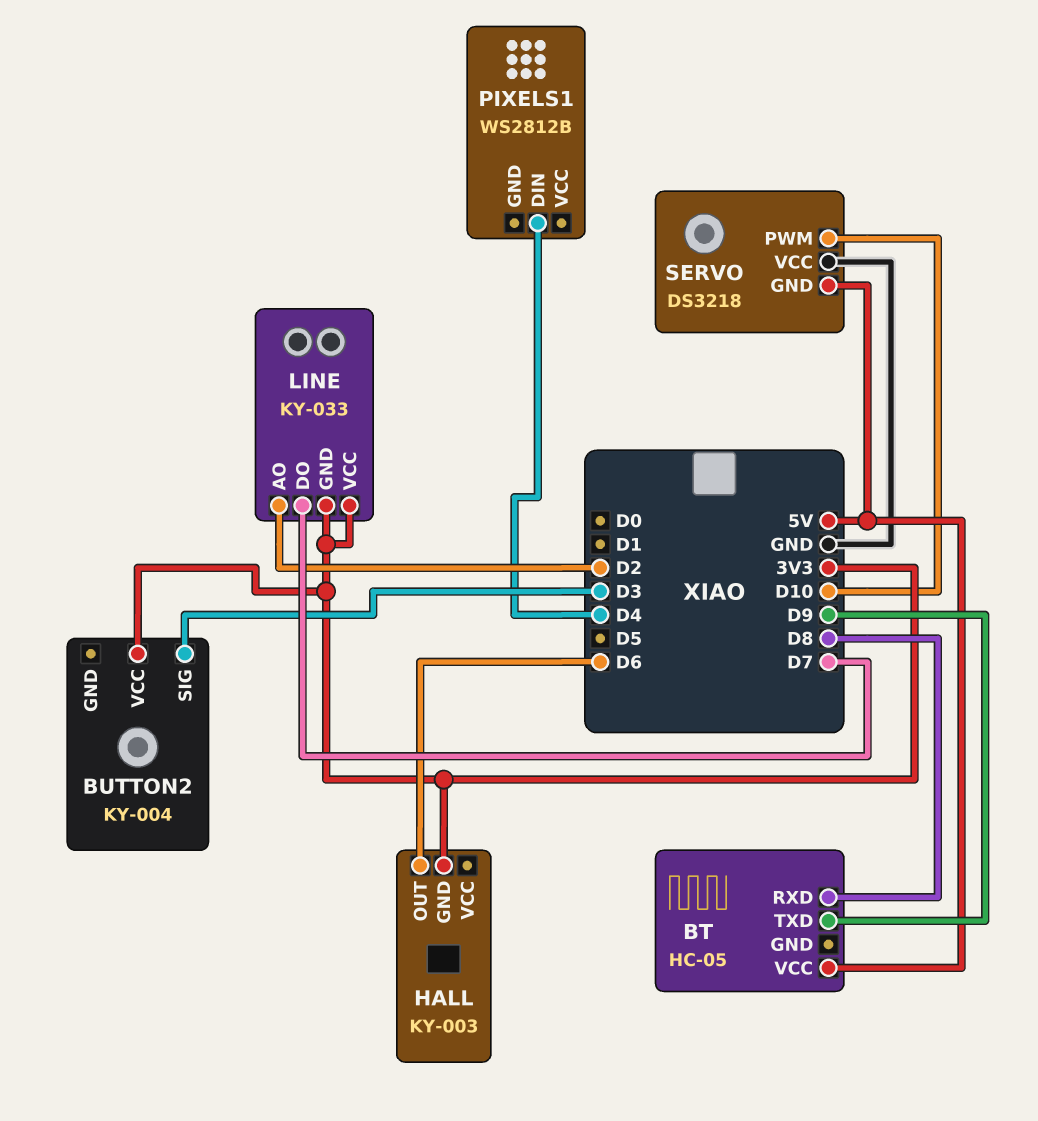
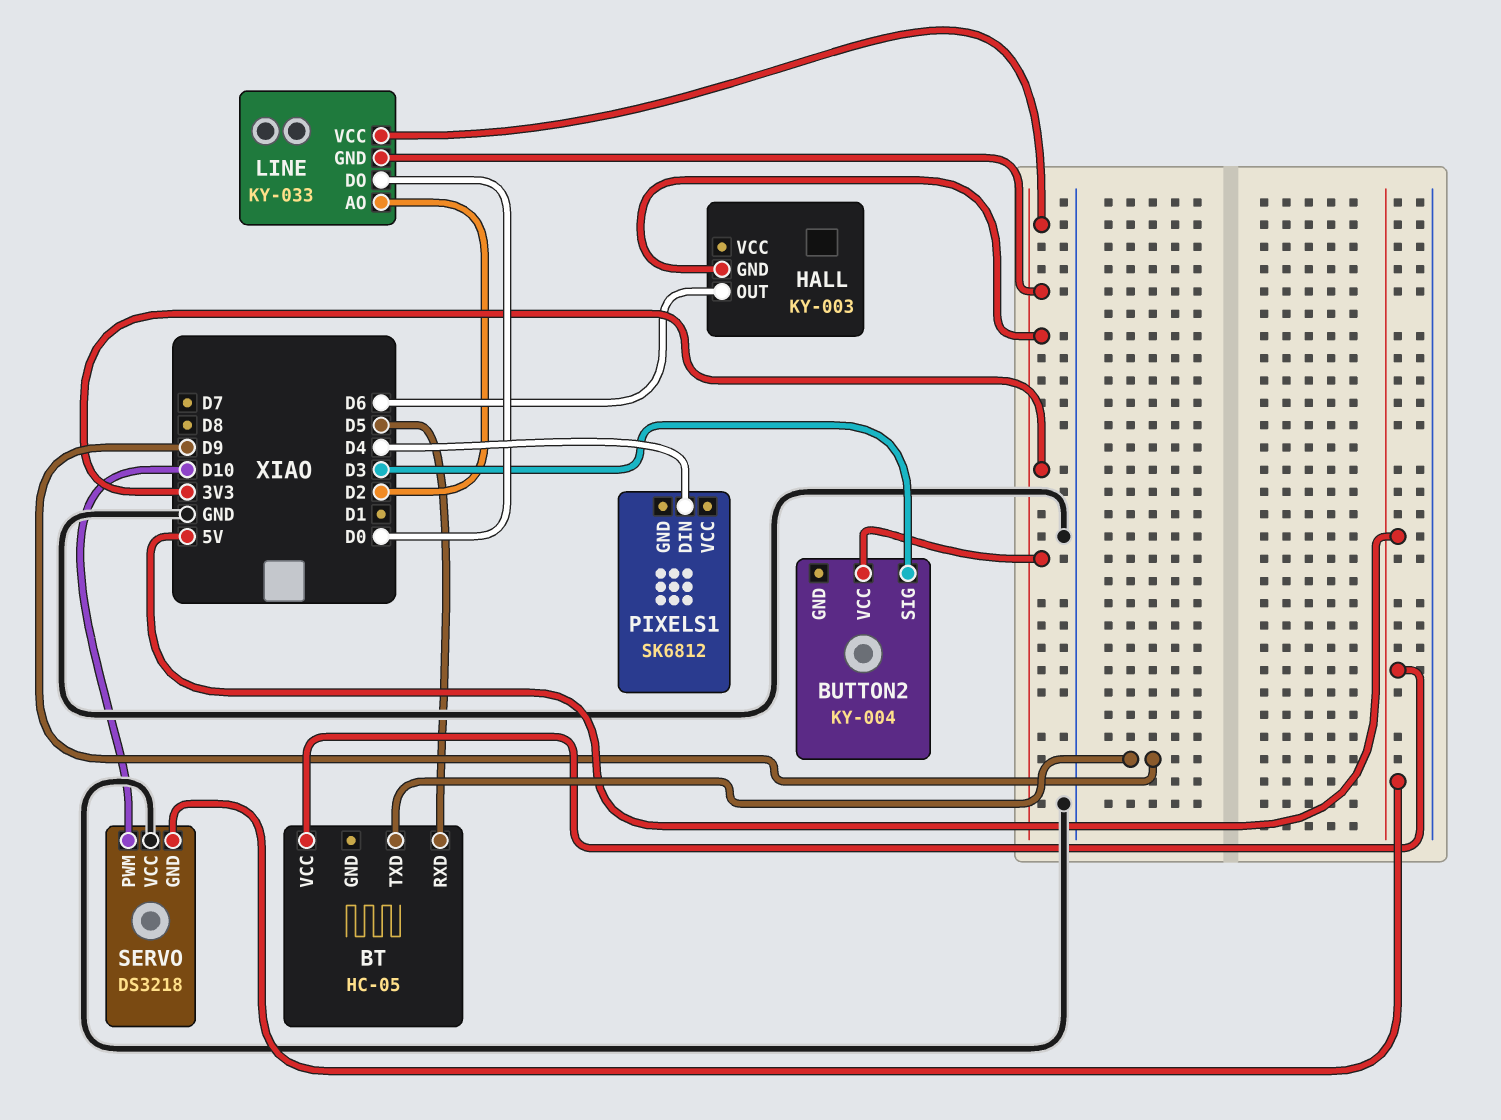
BT pin RXD: D8 -> D5
LINE pin DO: D7 -> D0
PIXELS1: WS2812B -> SK6812

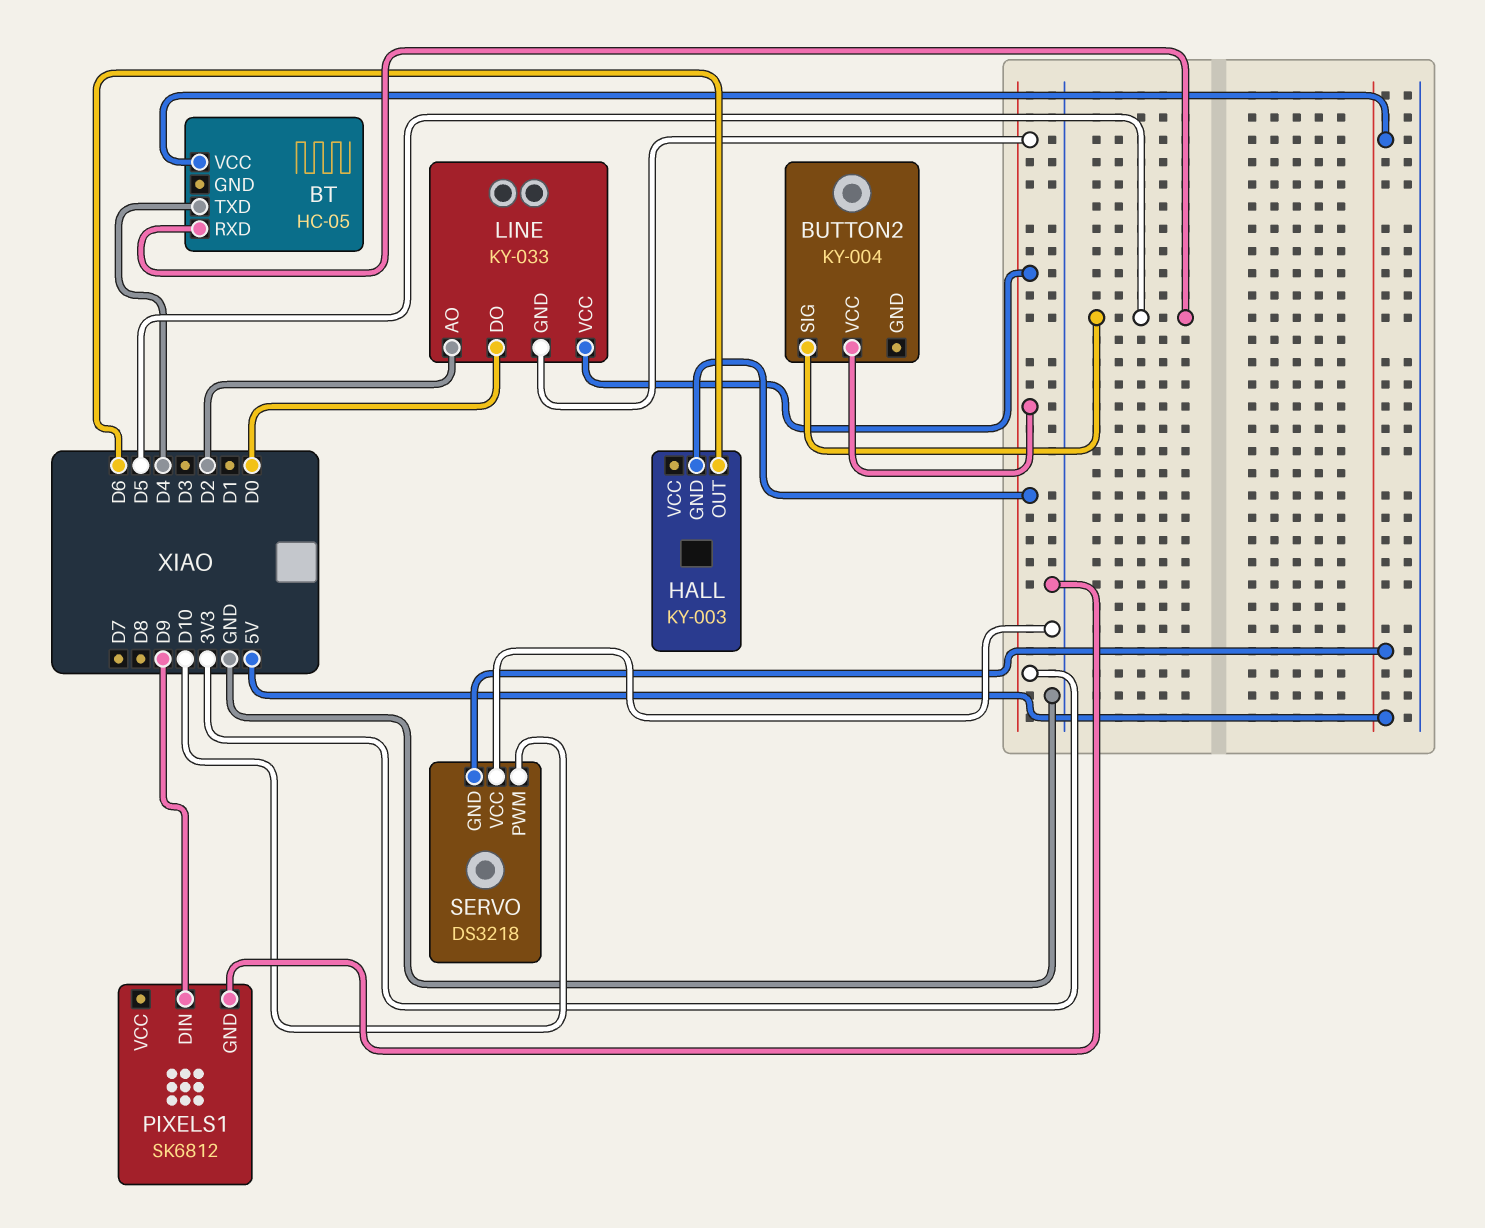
BT pin TXD: D9 -> D4
BUTTON2 pin SIG: D3 -> D5
PIXELS1 pin DIN: D4 -> D9
PIXELS1 pin GND: none -> GND

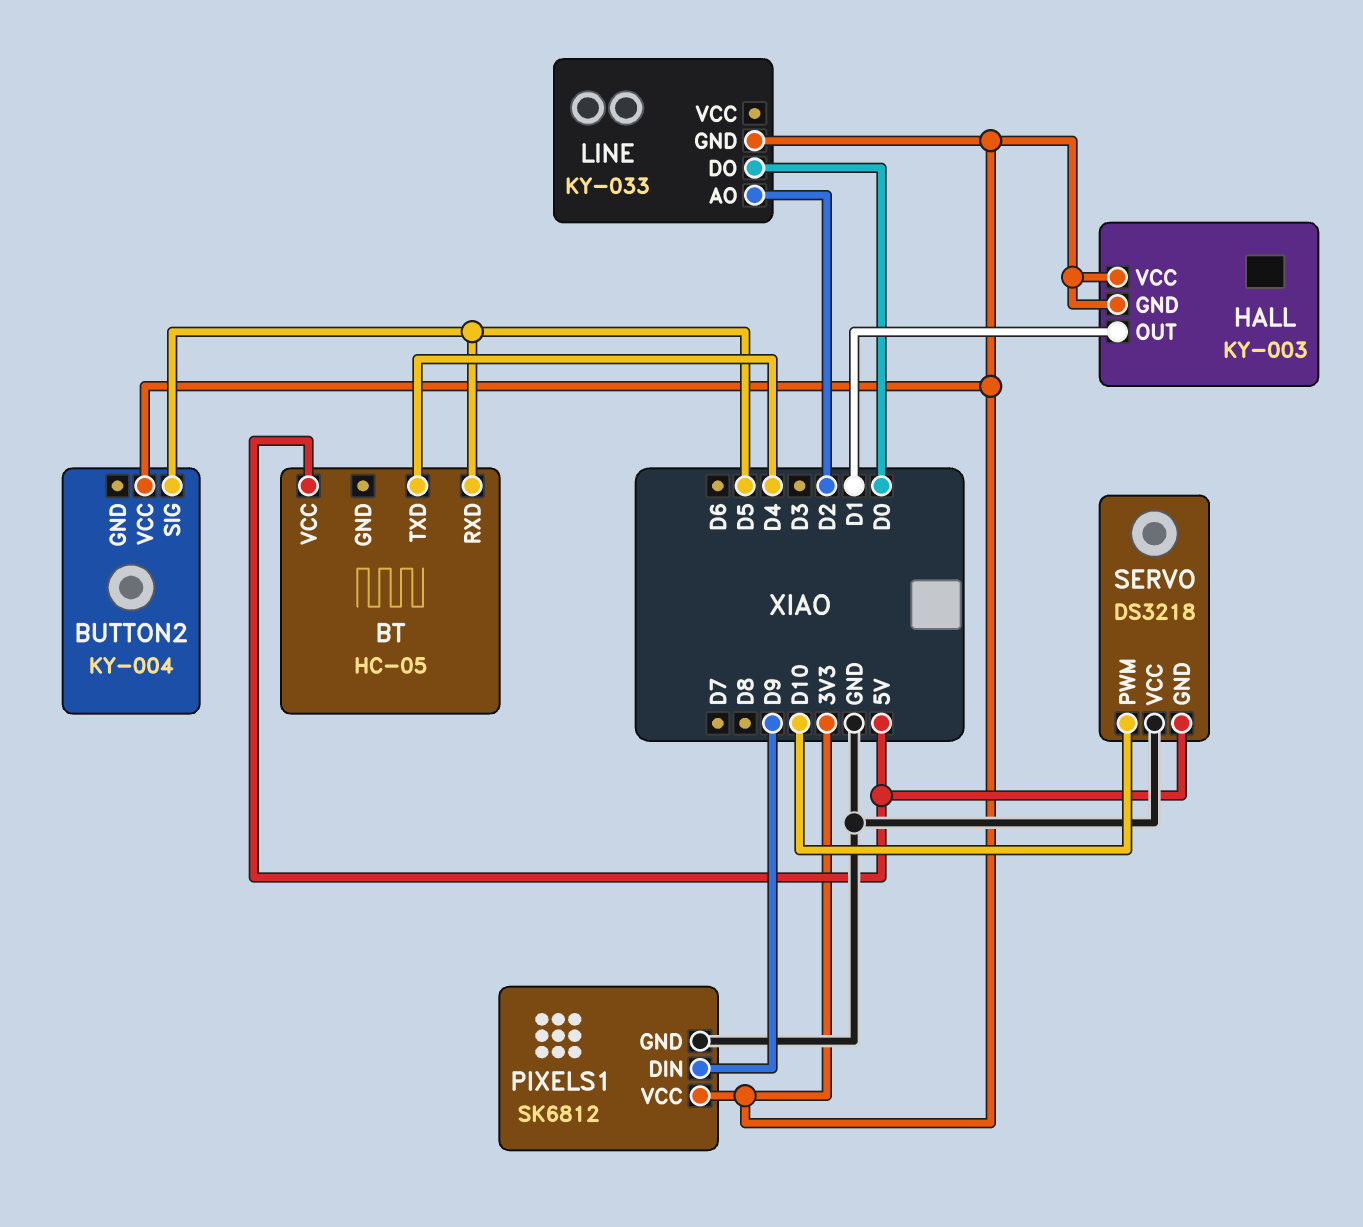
HALL pin OUT: D6 -> D1
HALL pin VCC: none -> 3V3
LINE pin VCC: 3V3 -> none
PIXELS1 pin VCC: none -> 3V3

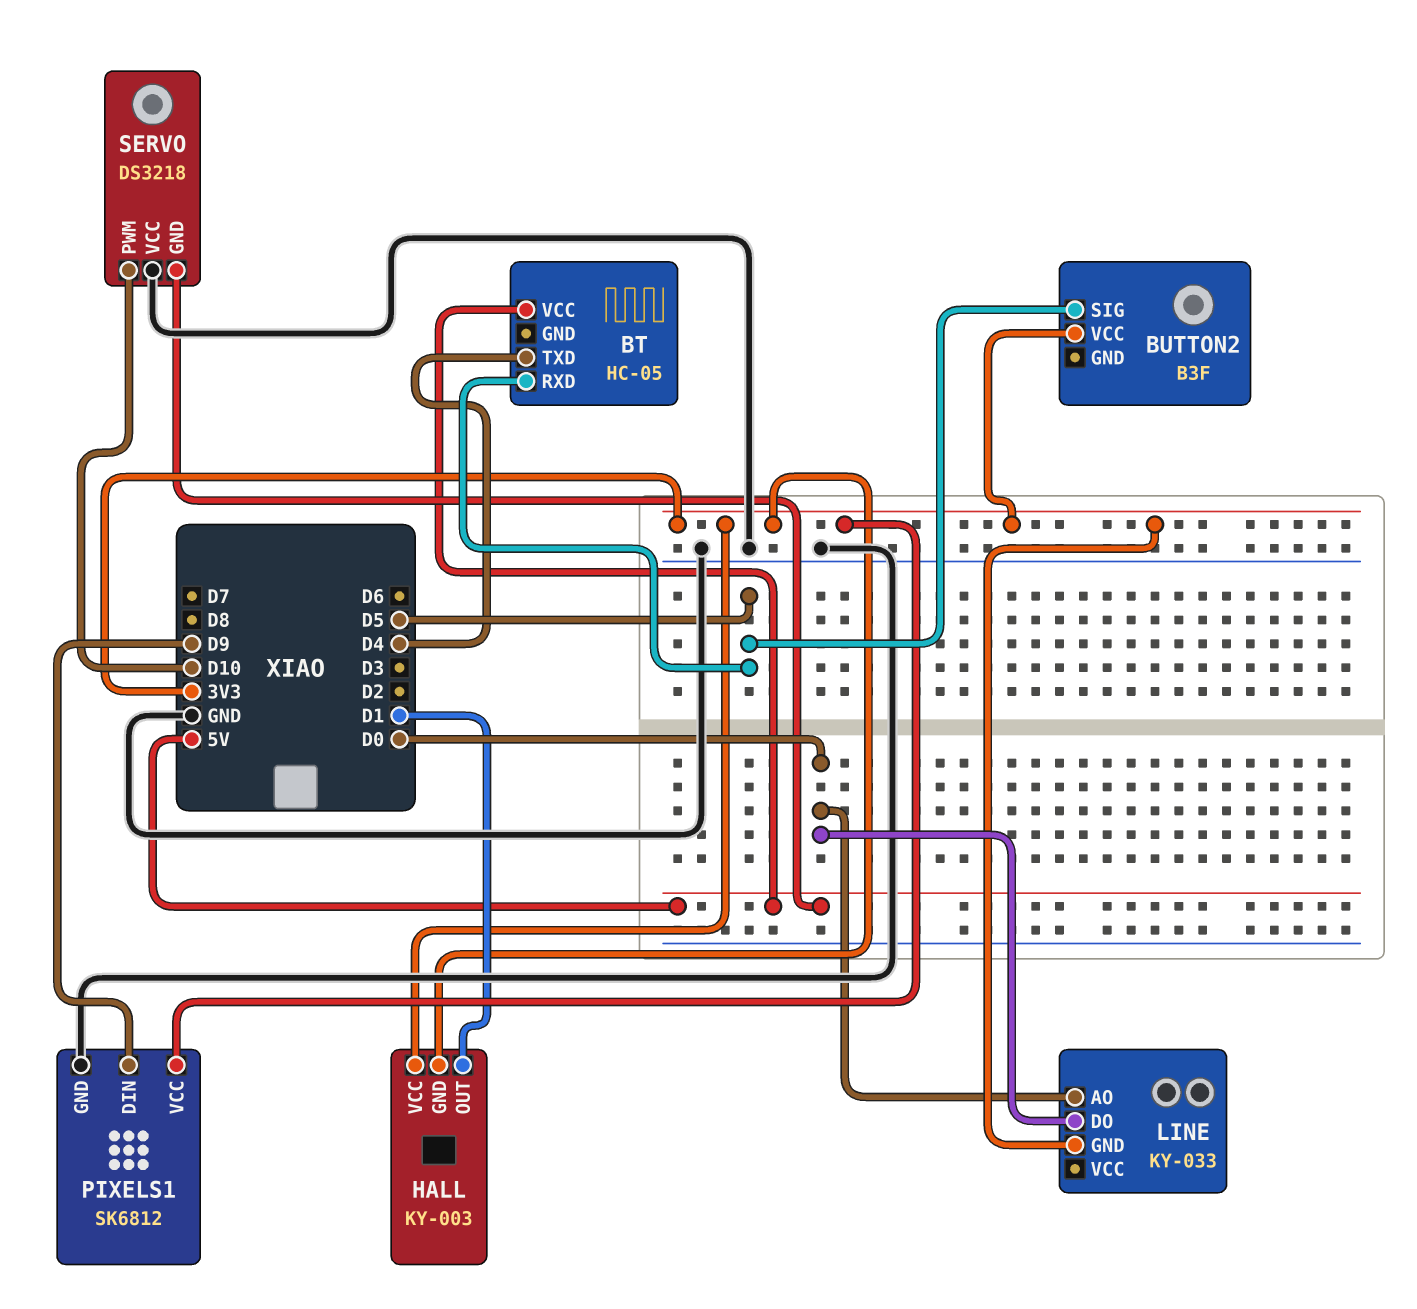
BUTTON2: KY-004 -> B3F
LINE pin AO: D2 -> D0

